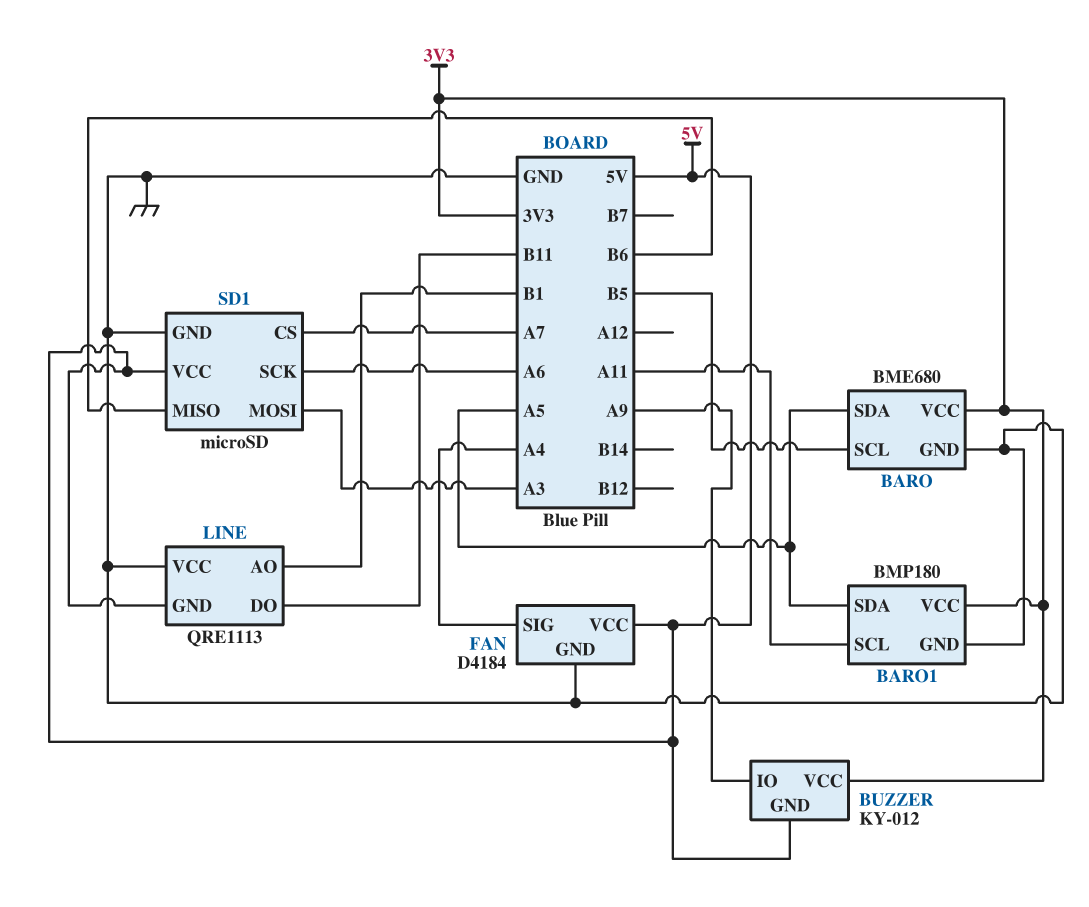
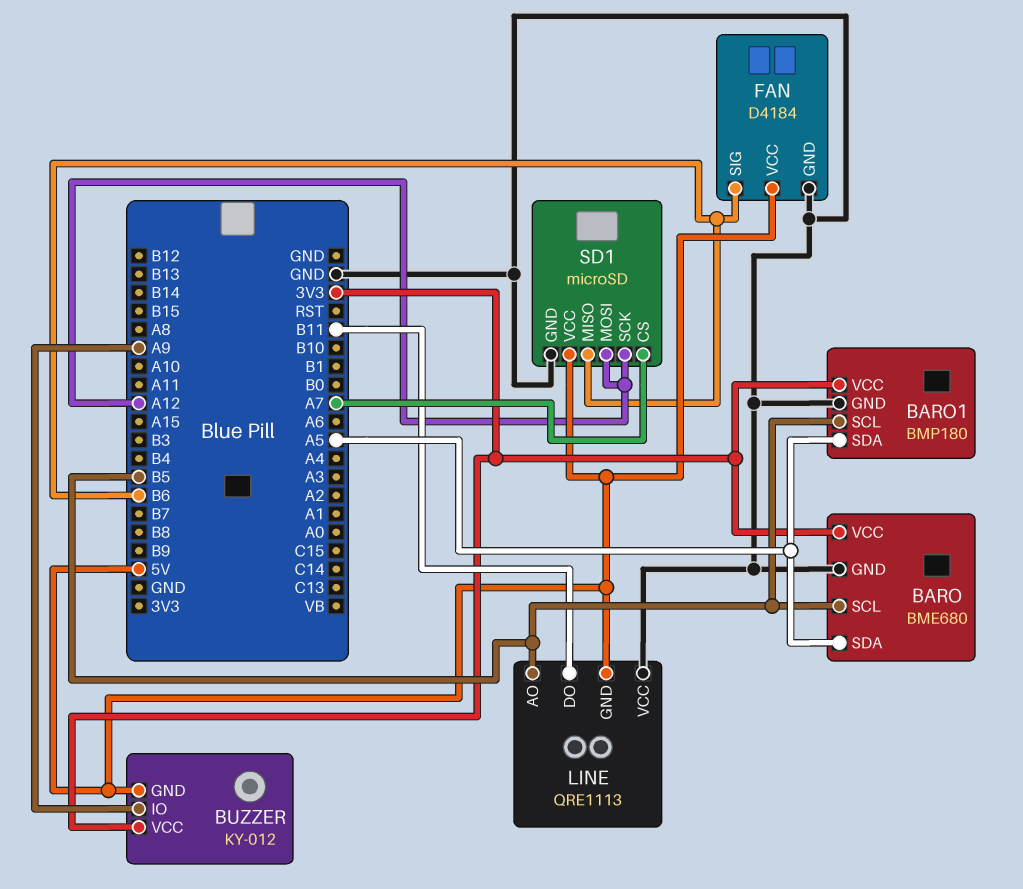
BARO1 pin SCL: A11 -> B5
FAN pin SIG: A4 -> B6
LINE pin AO: B1 -> B5
SD1 pin MOSI: A3 -> A12
SD1 pin SCK: A6 -> A12

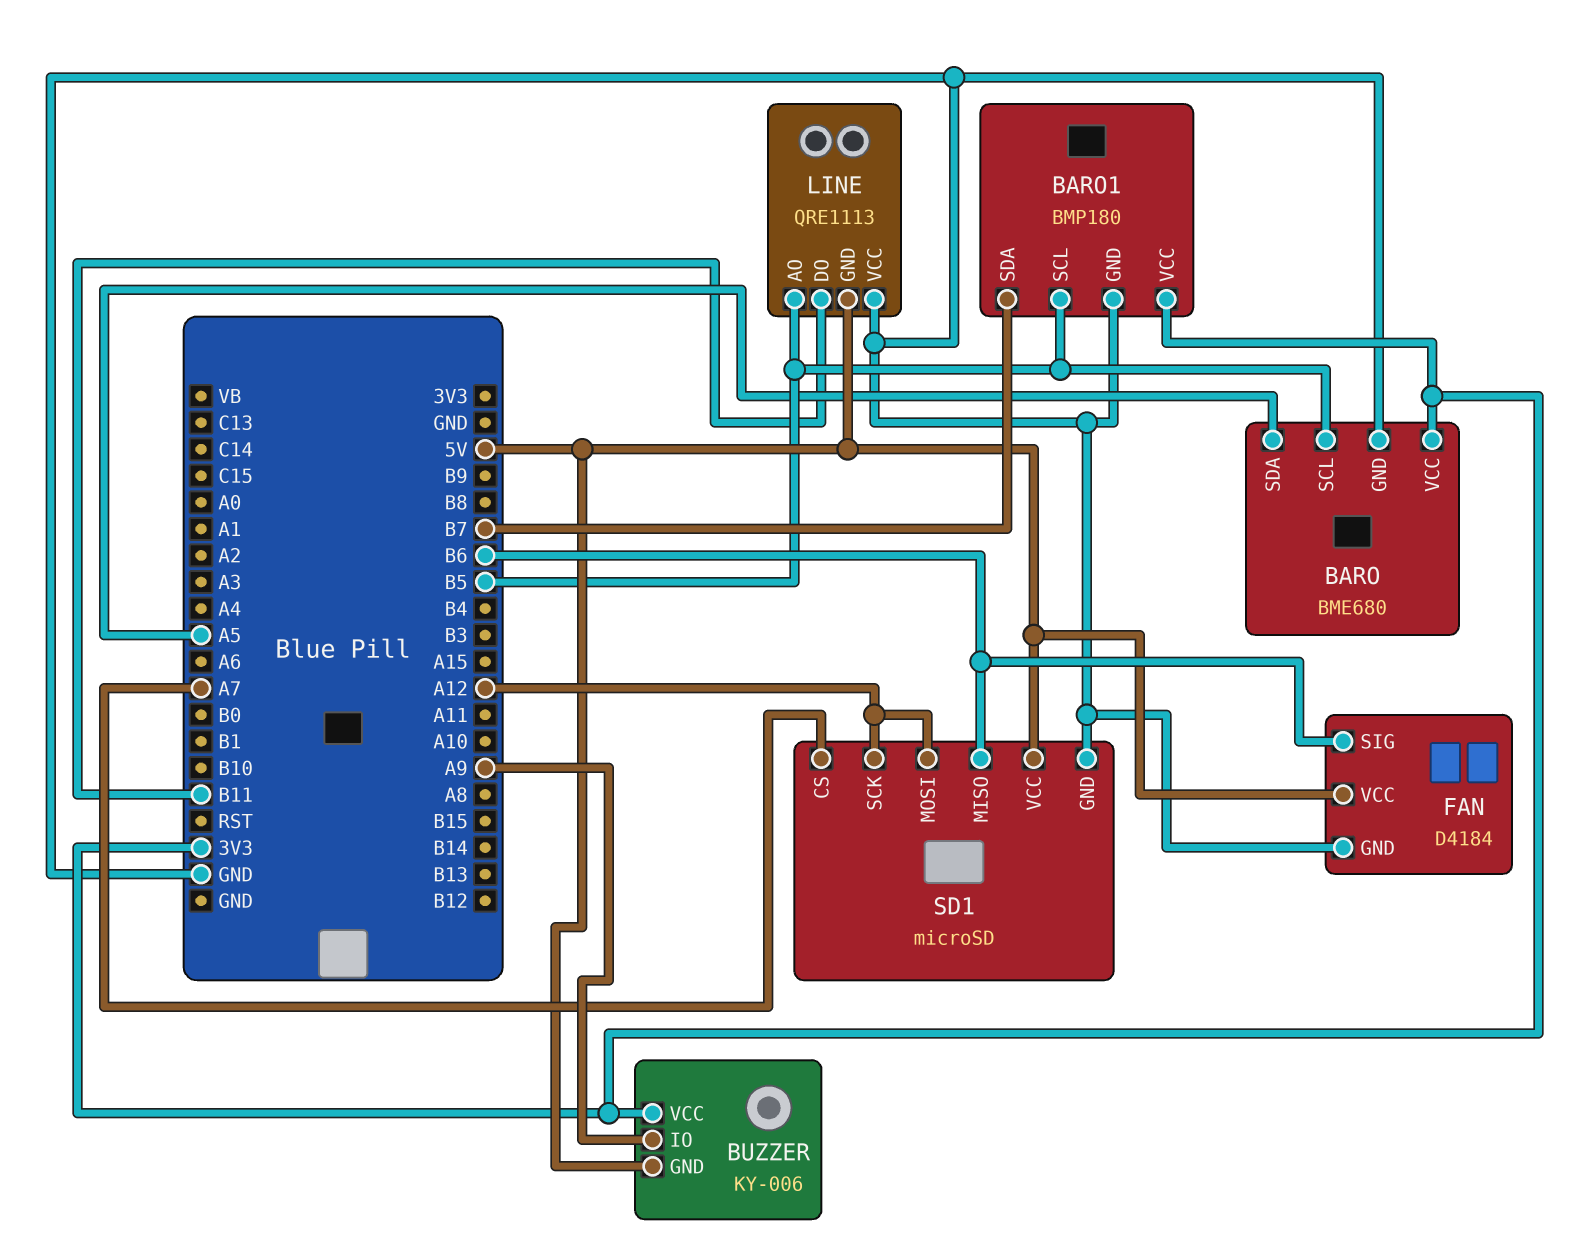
BARO1 pin SDA: A5 -> B7
BUZZER: KY-012 -> KY-006

